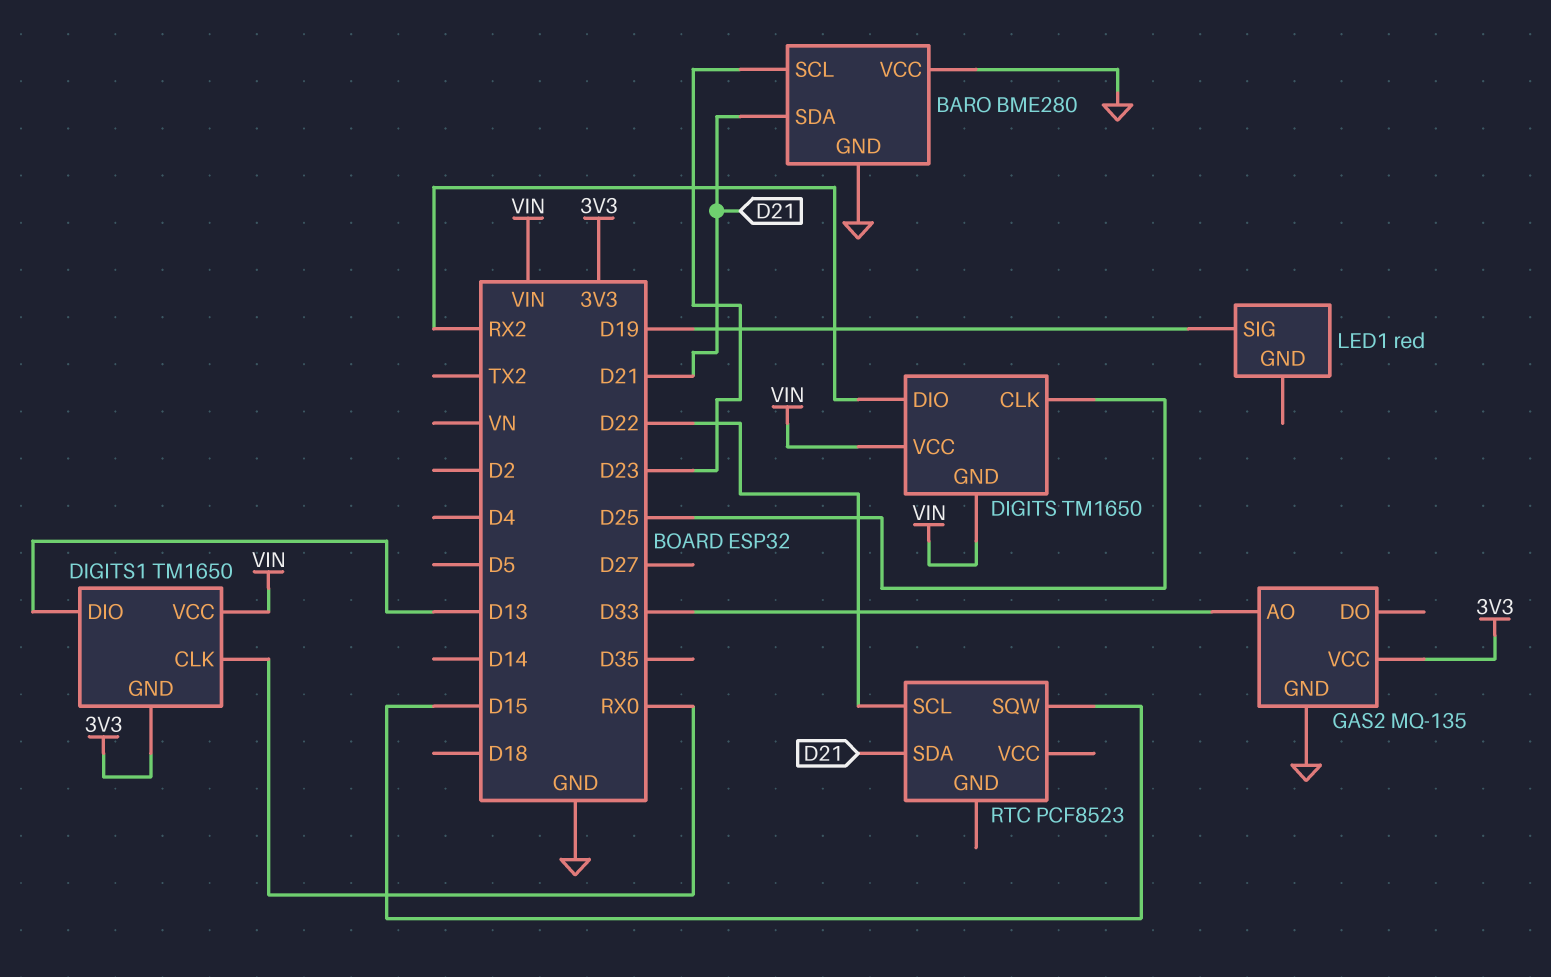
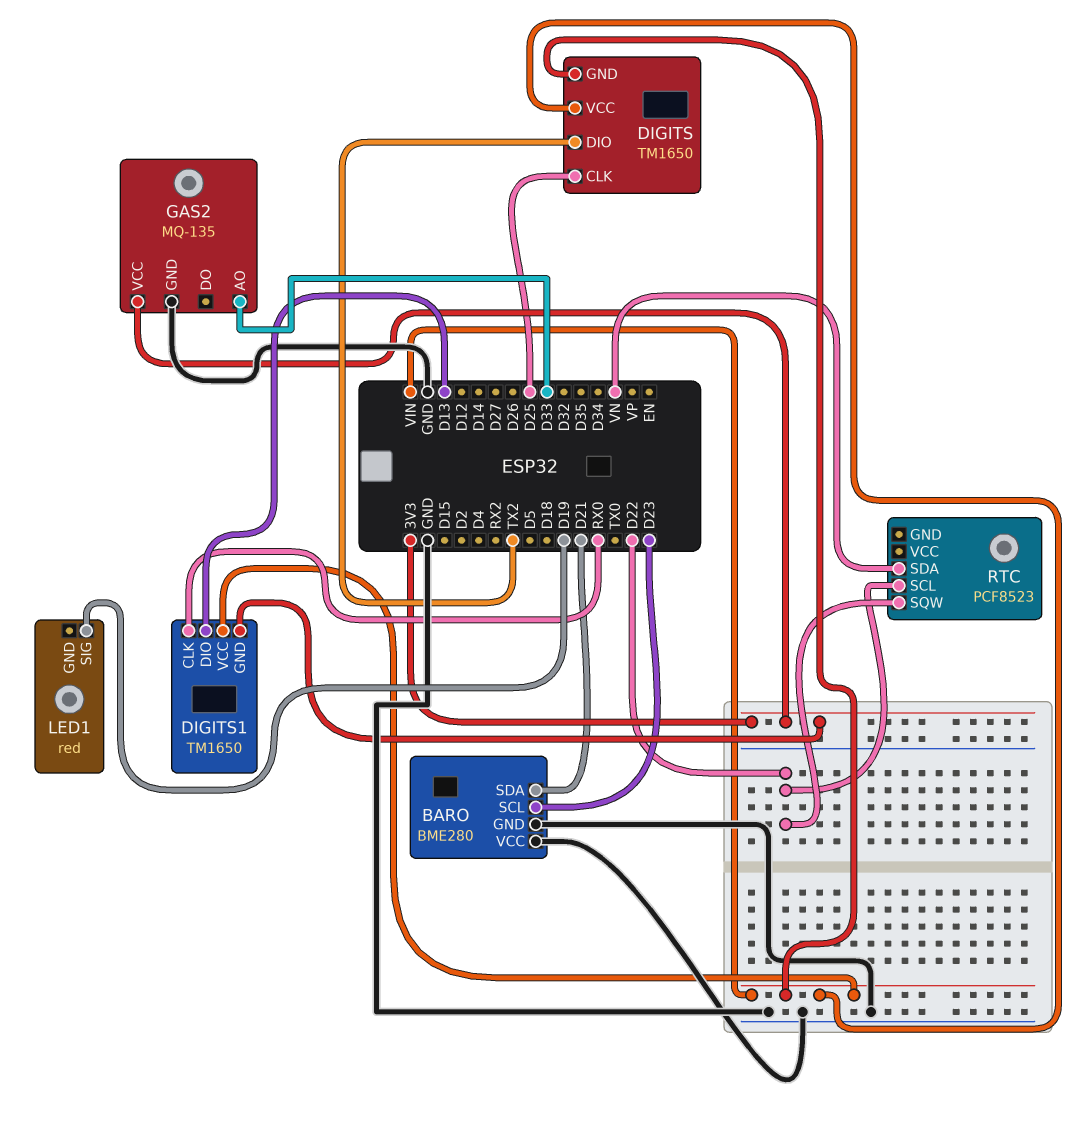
DIGITS pin DIO: RX2 -> TX2
RTC pin SDA: D21 -> VN
RTC pin SQW: D15 -> D22

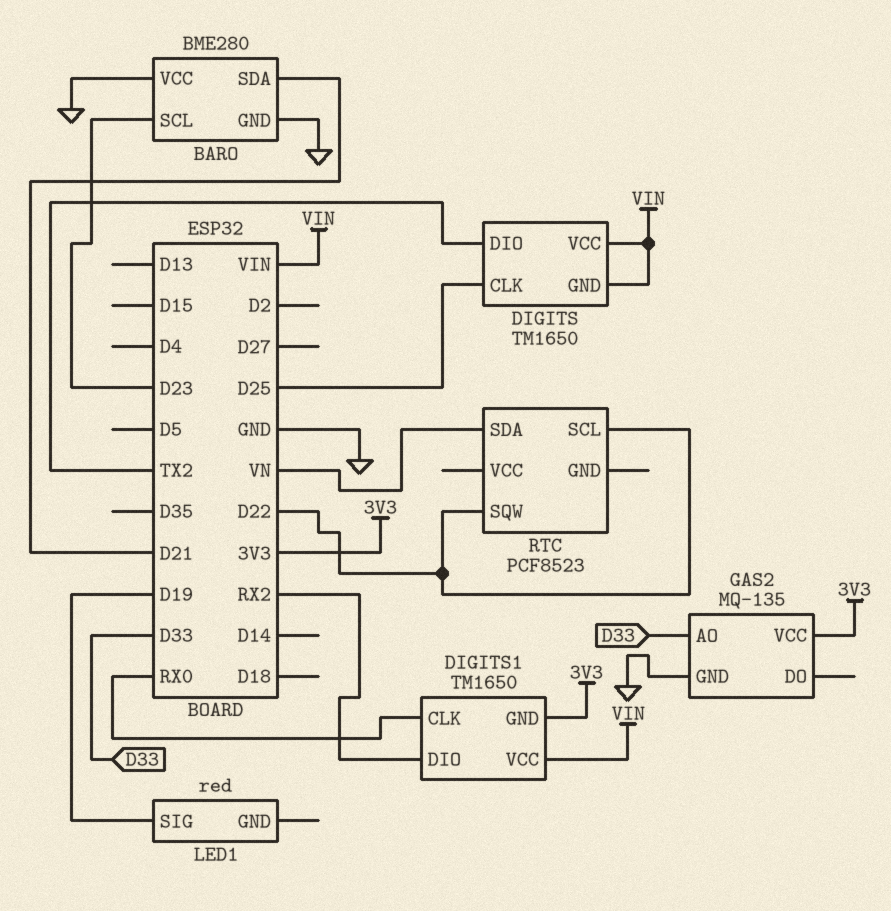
DIGITS1 pin DIO: D13 -> RX2

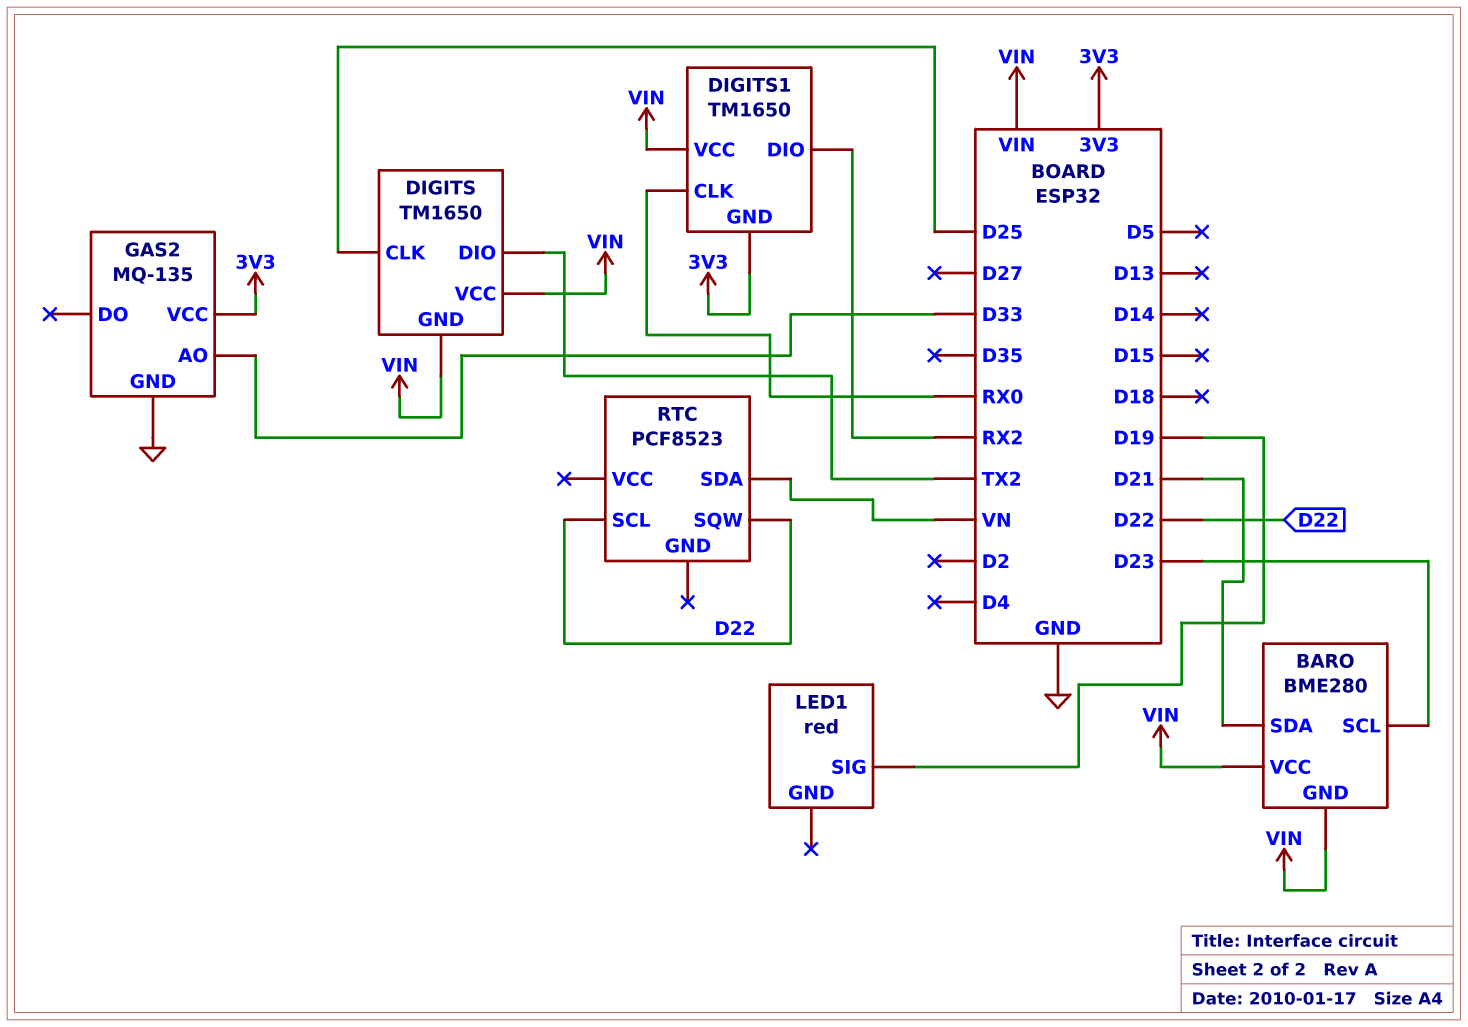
BARO pin GND: GND -> VIN
BARO pin VCC: GND -> VIN

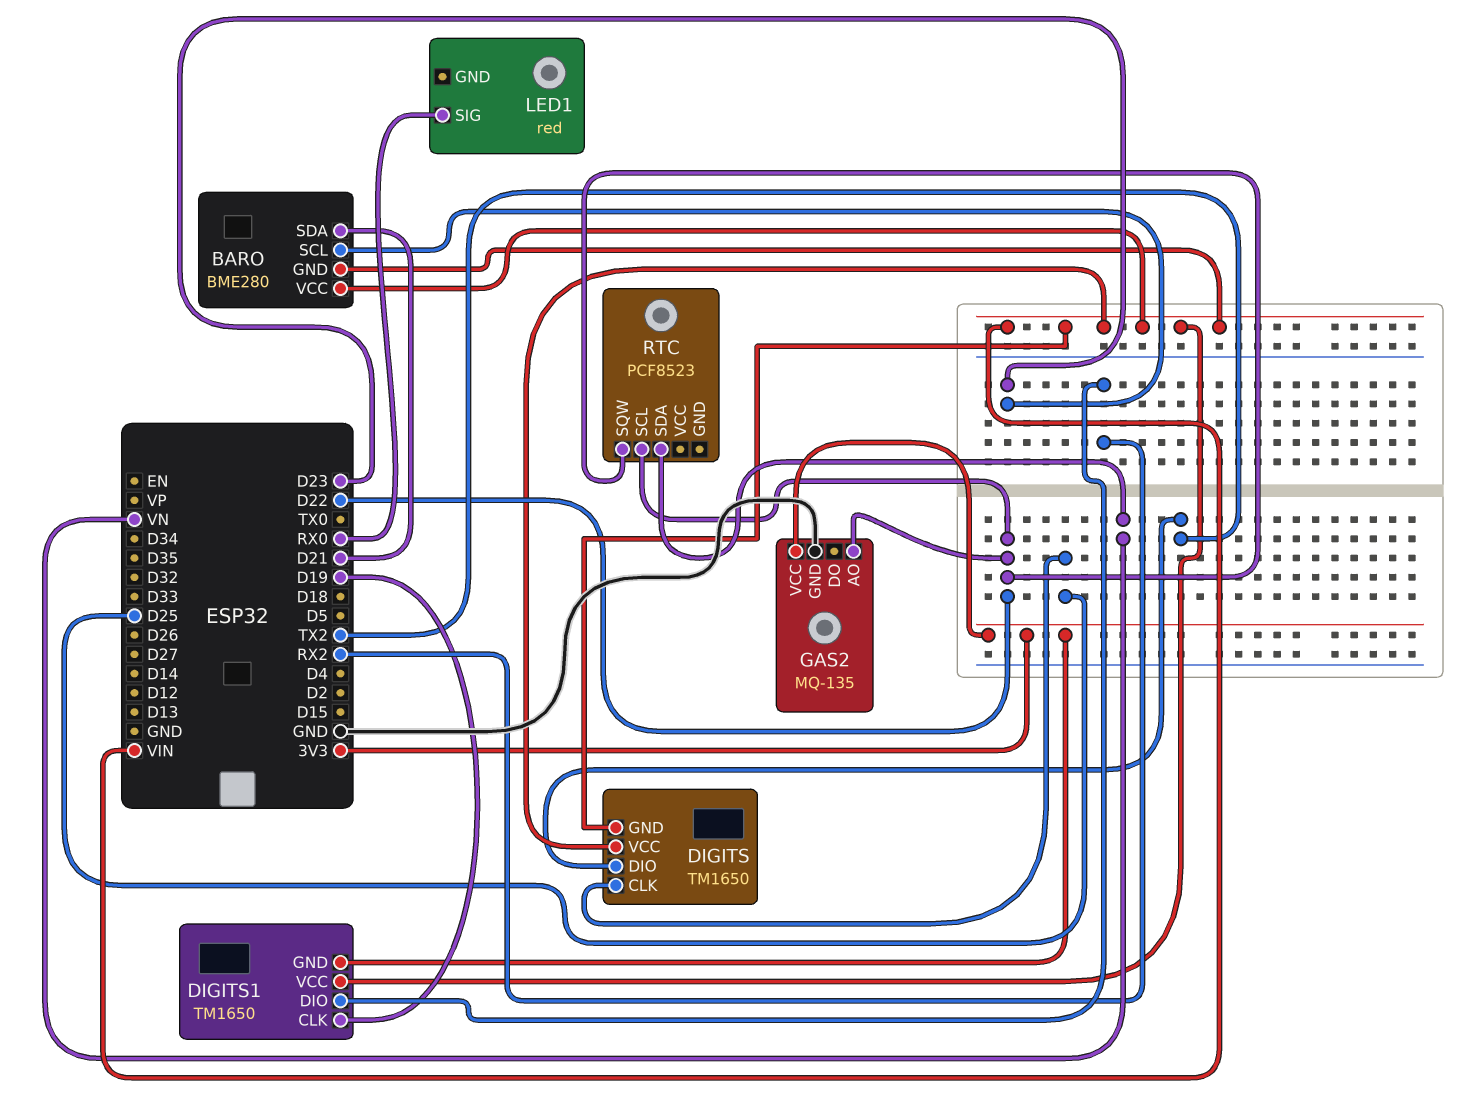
DIGITS1 pin CLK: RX0 -> D19
GAS2 pin AO: D33 -> D22
LED1 pin SIG: D19 -> RX0

